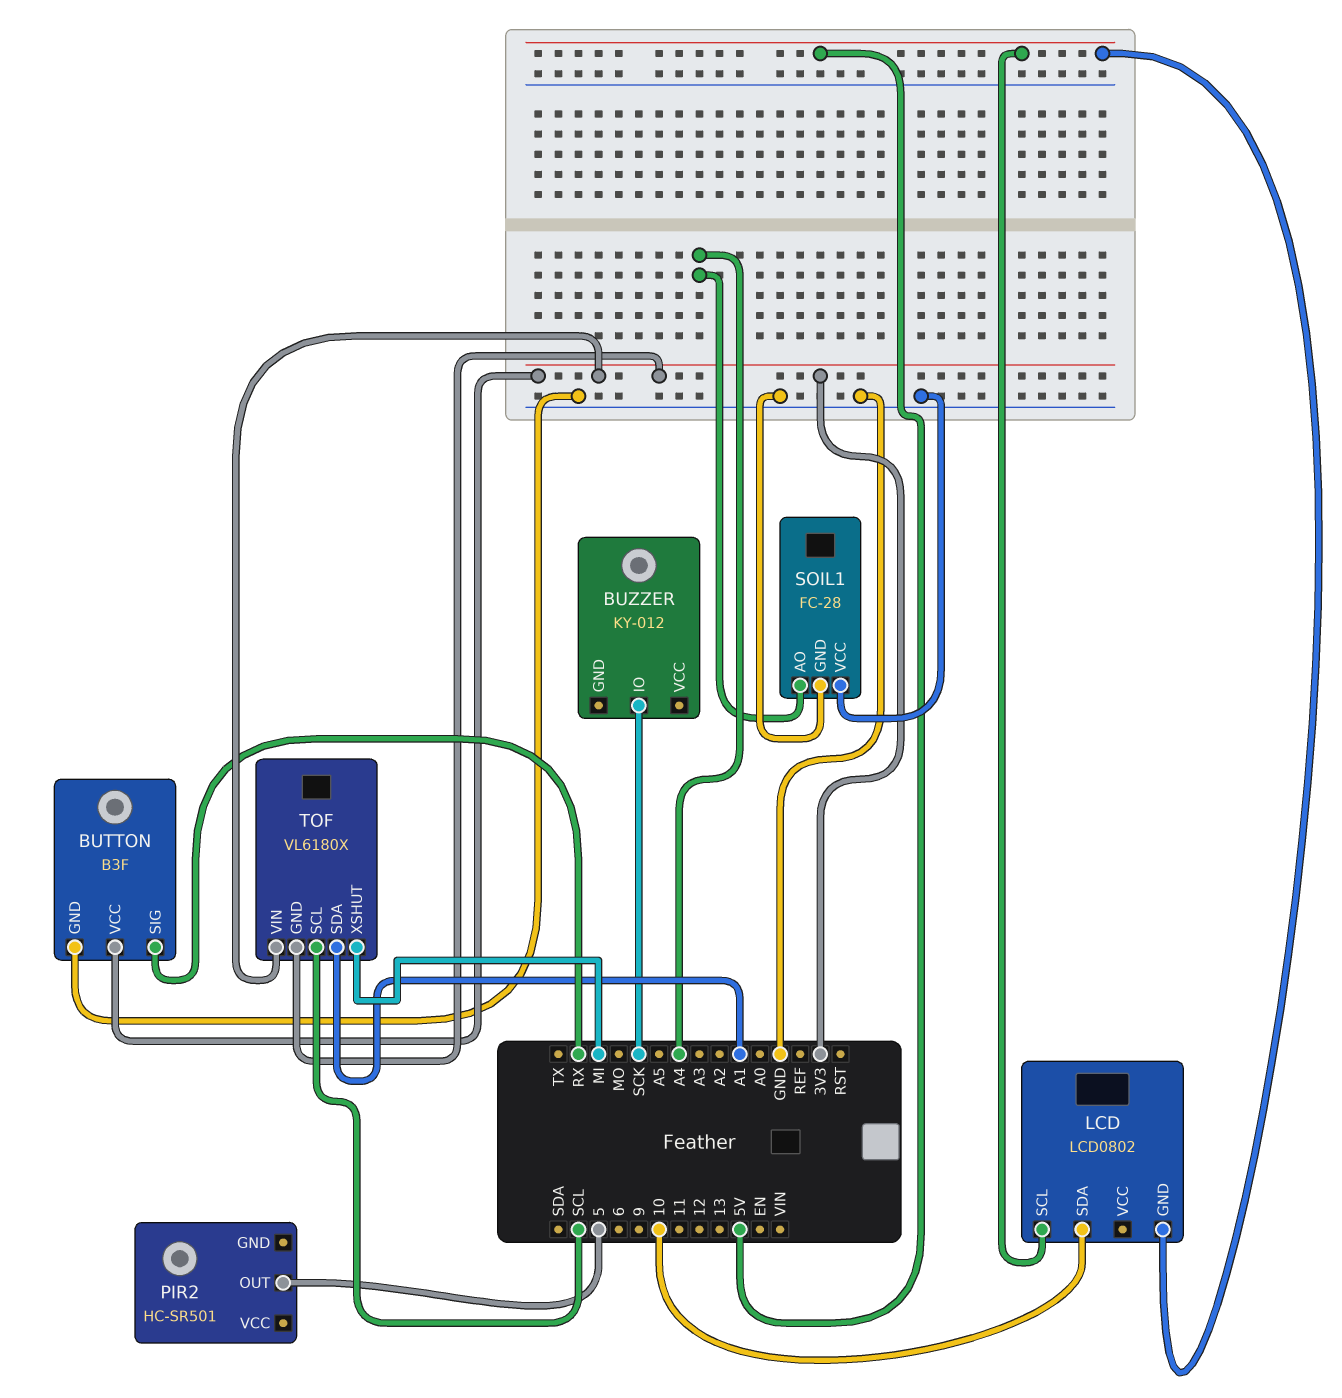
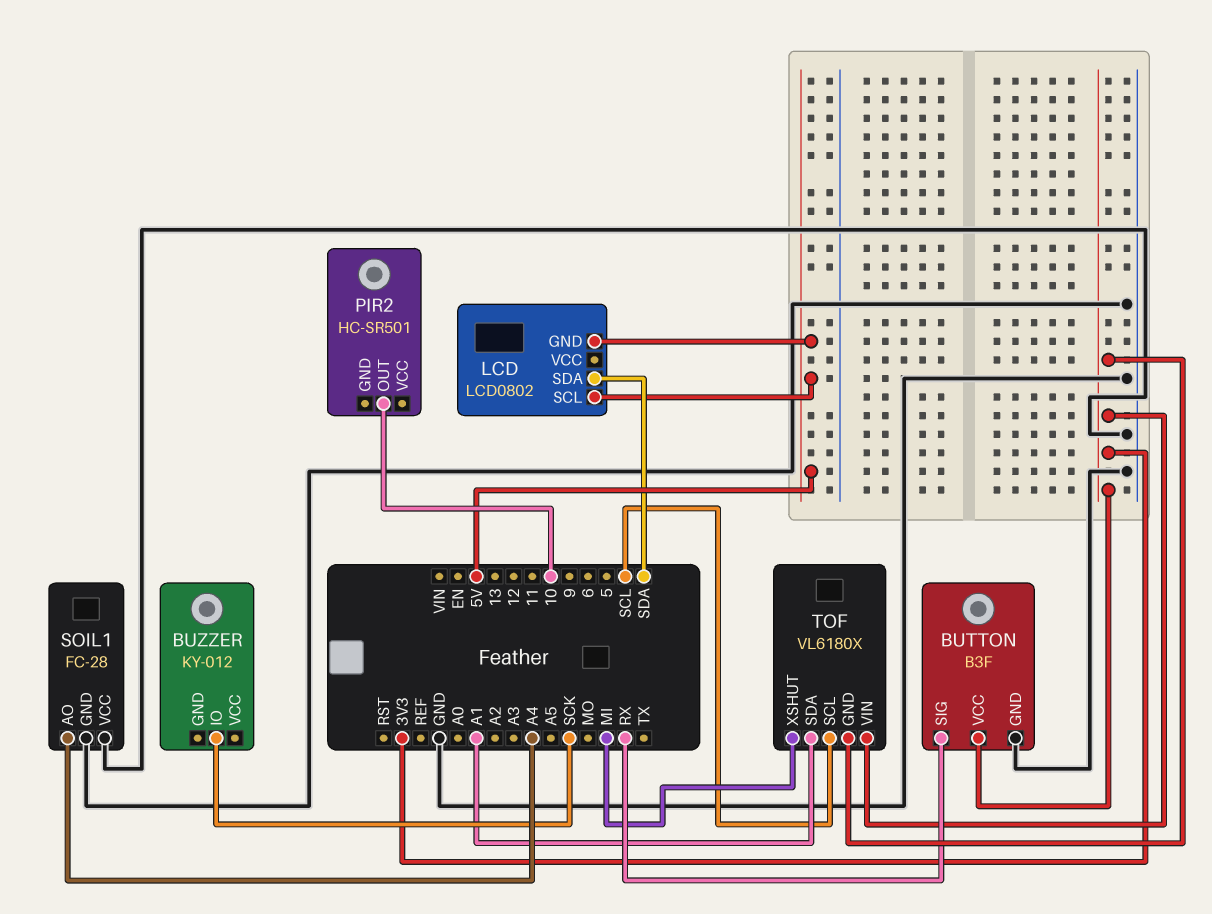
LCD pin SDA: 10 -> SDA
PIR2 pin OUT: 5 -> 10

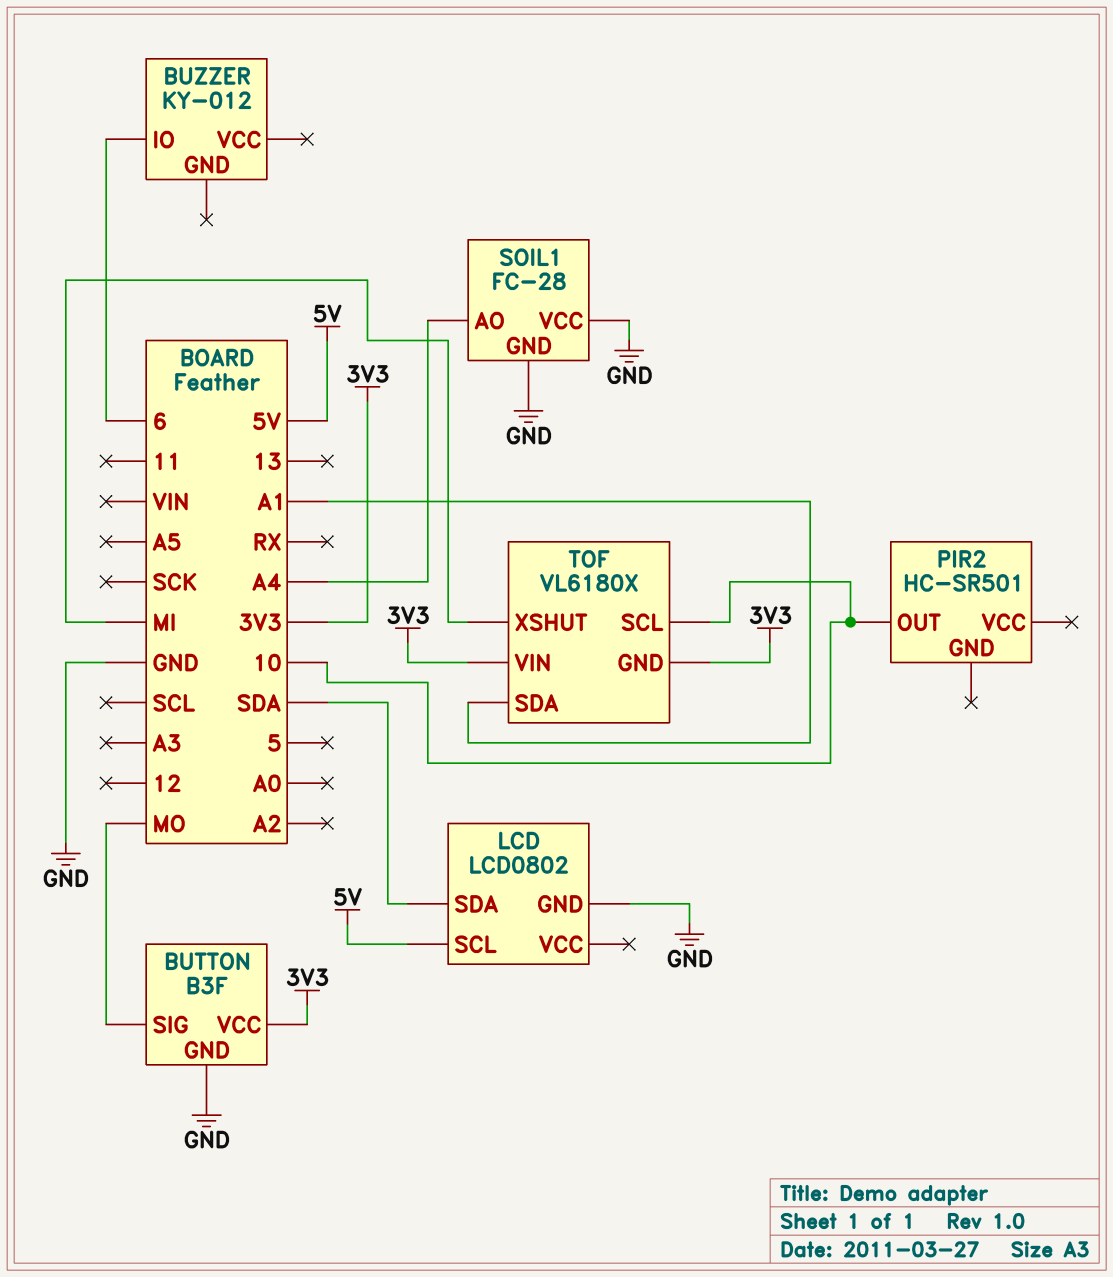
BUTTON pin SIG: RX -> MO
BUZZER pin IO: SCK -> 6
LCD pin GND: 5V -> GND
TOF pin SCL: SCL -> 10

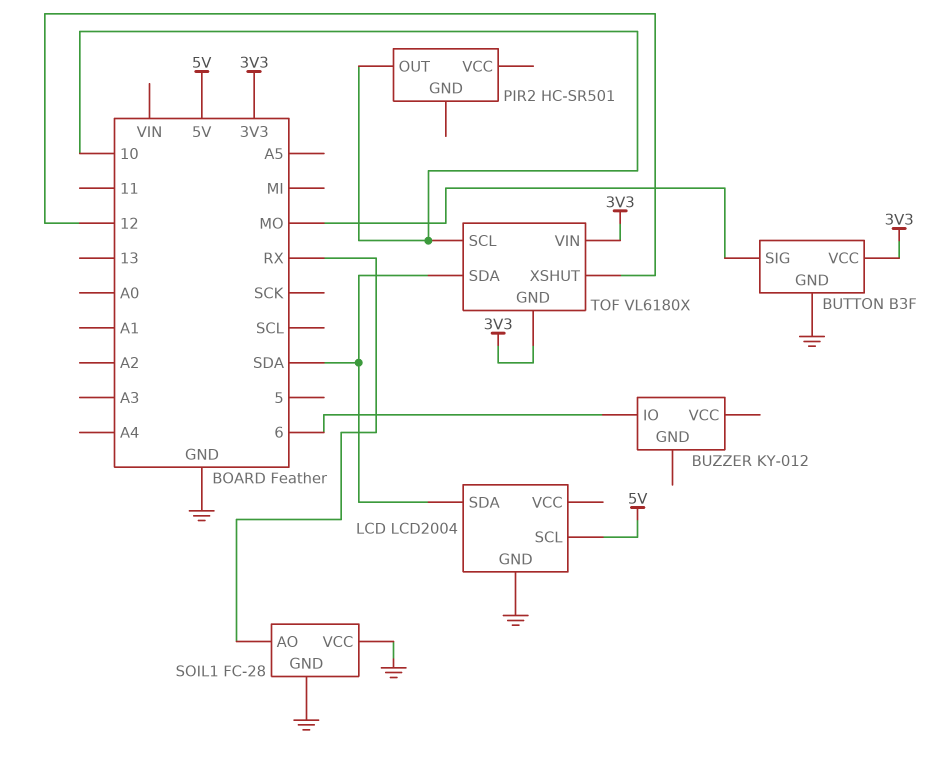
LCD: LCD0802 -> LCD2004
SOIL1 pin AO: A4 -> RX
TOF pin SDA: A1 -> SDA
TOF pin XSHUT: MI -> 12

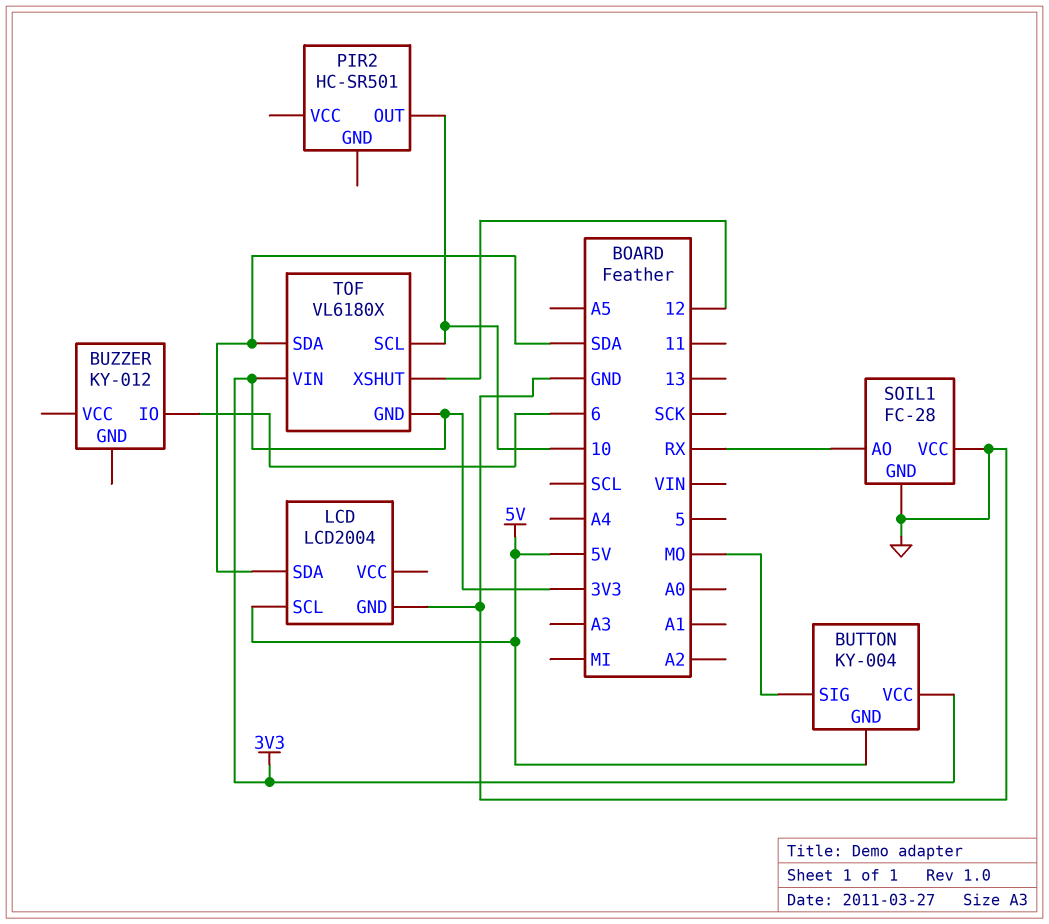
BUTTON: B3F -> KY-004
BUTTON pin GND: GND -> 5V

